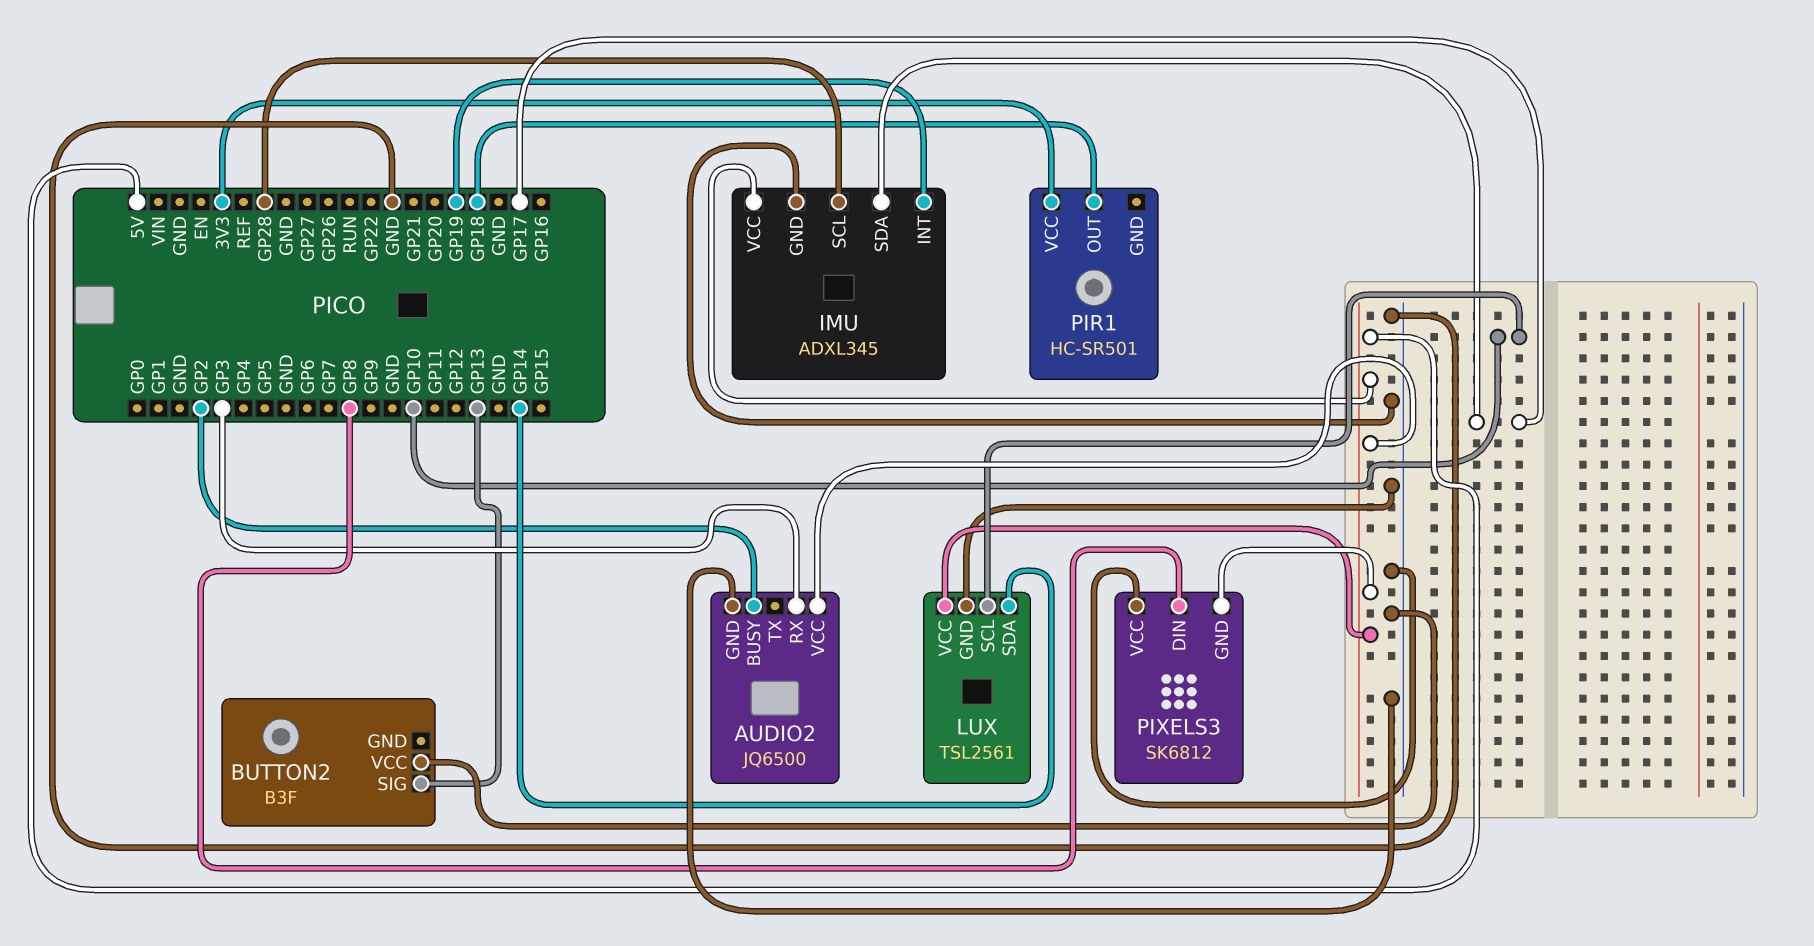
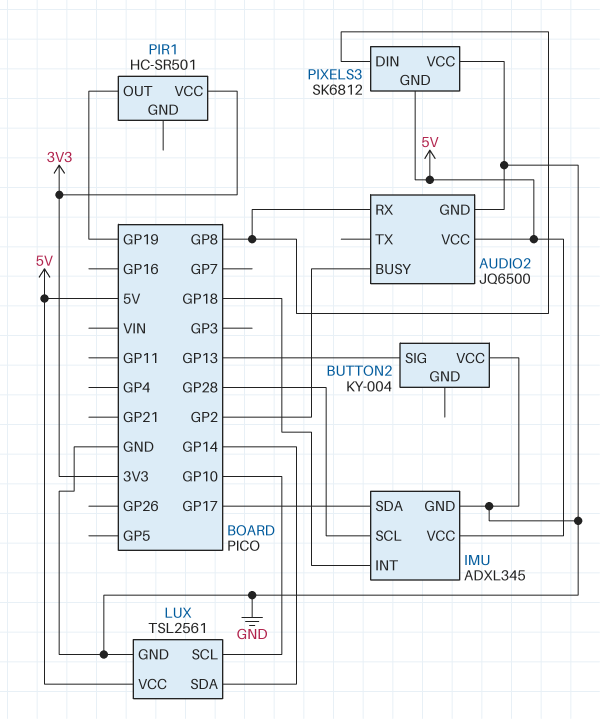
AUDIO2 pin RX: GP3 -> GP8
BUTTON2: B3F -> KY-004
IMU pin INT: GP19 -> GP18
PIR1 pin OUT: GP18 -> GP19

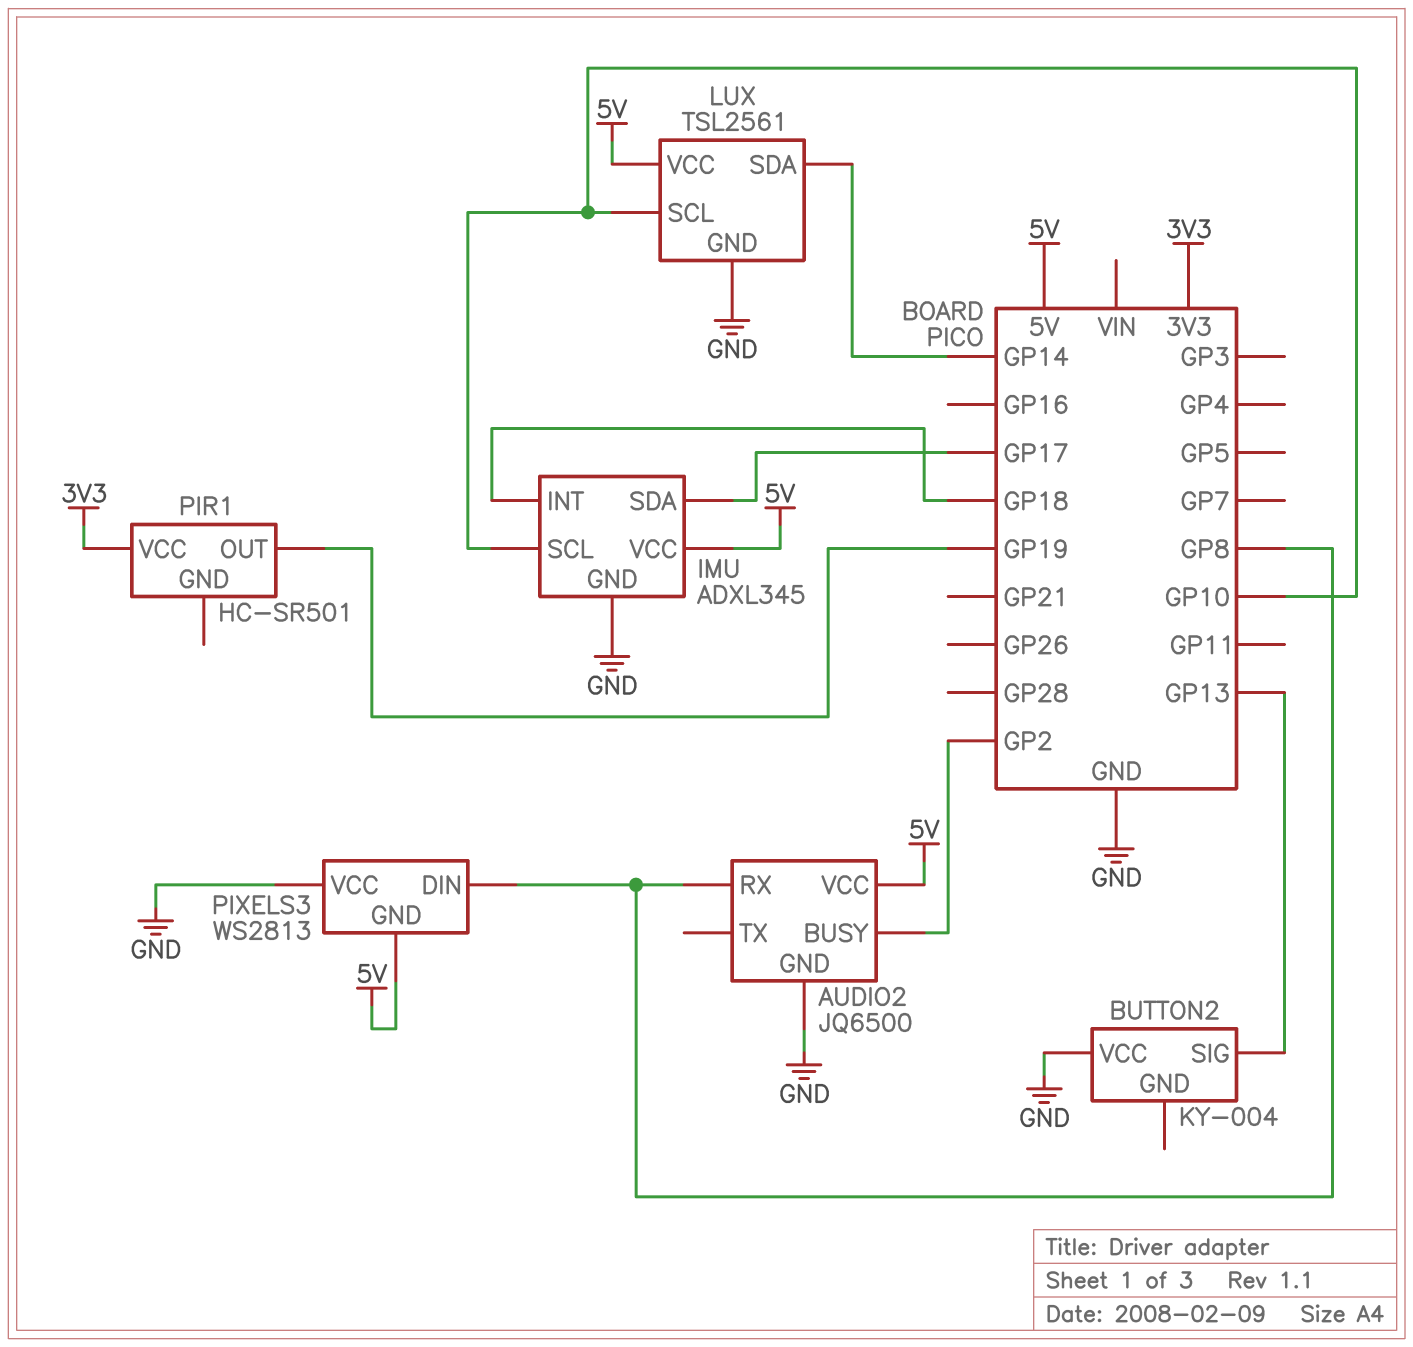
IMU pin SCL: GP28 -> GP10
PIXELS3: SK6812 -> WS2813

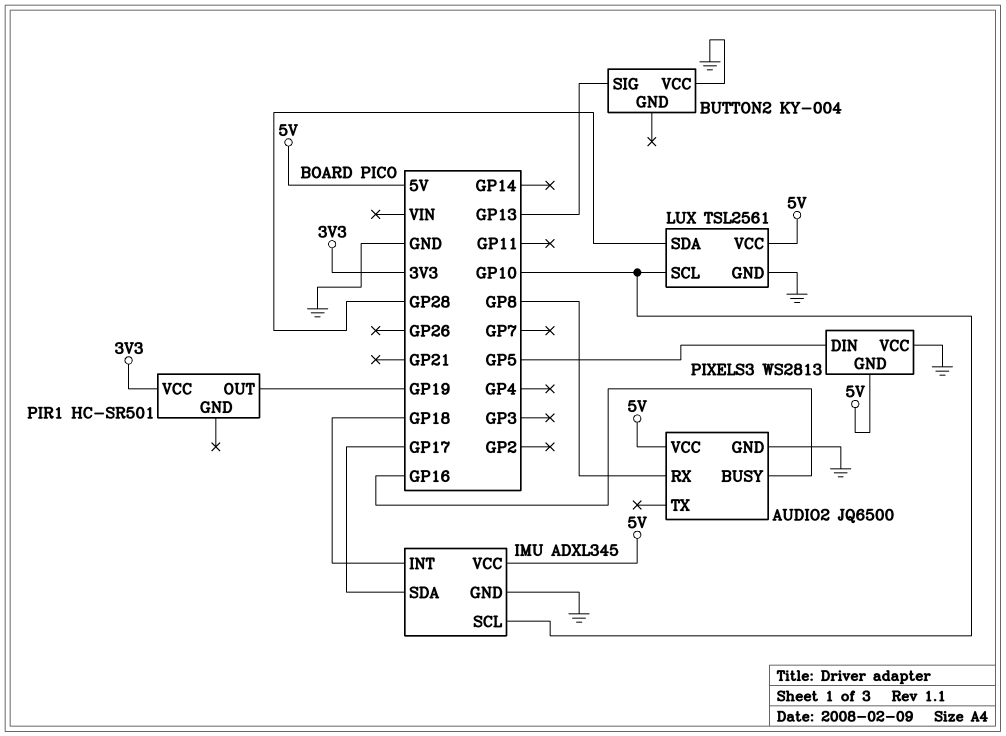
AUDIO2 pin BUSY: GP2 -> GP16
LUX pin SDA: GP14 -> GP28
PIXELS3 pin DIN: GP8 -> GP5

